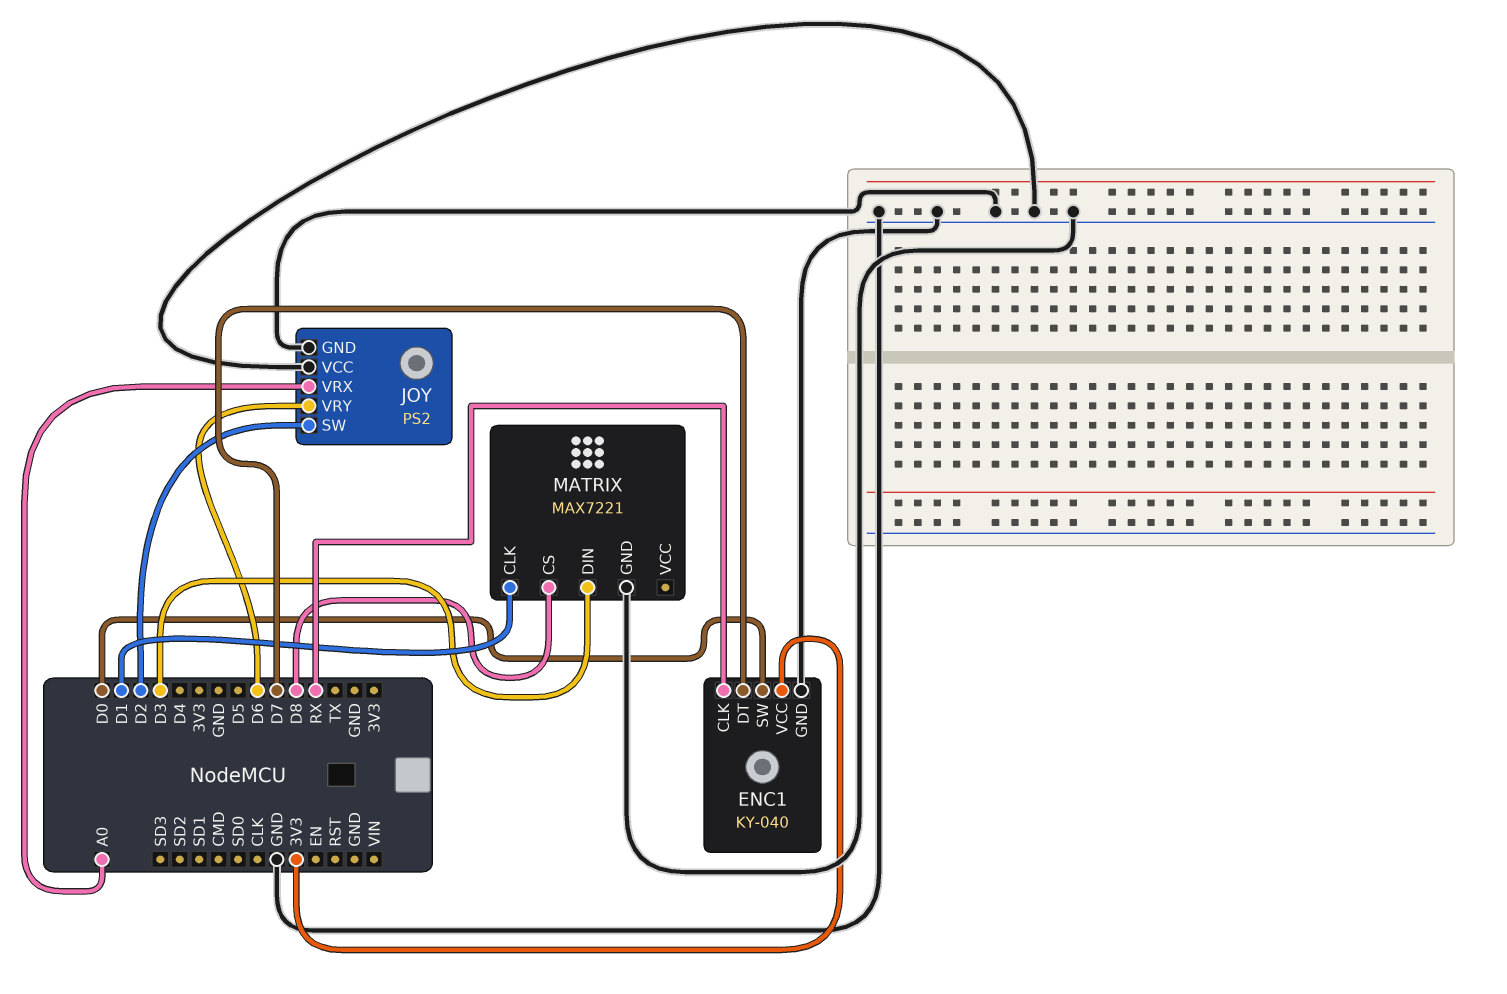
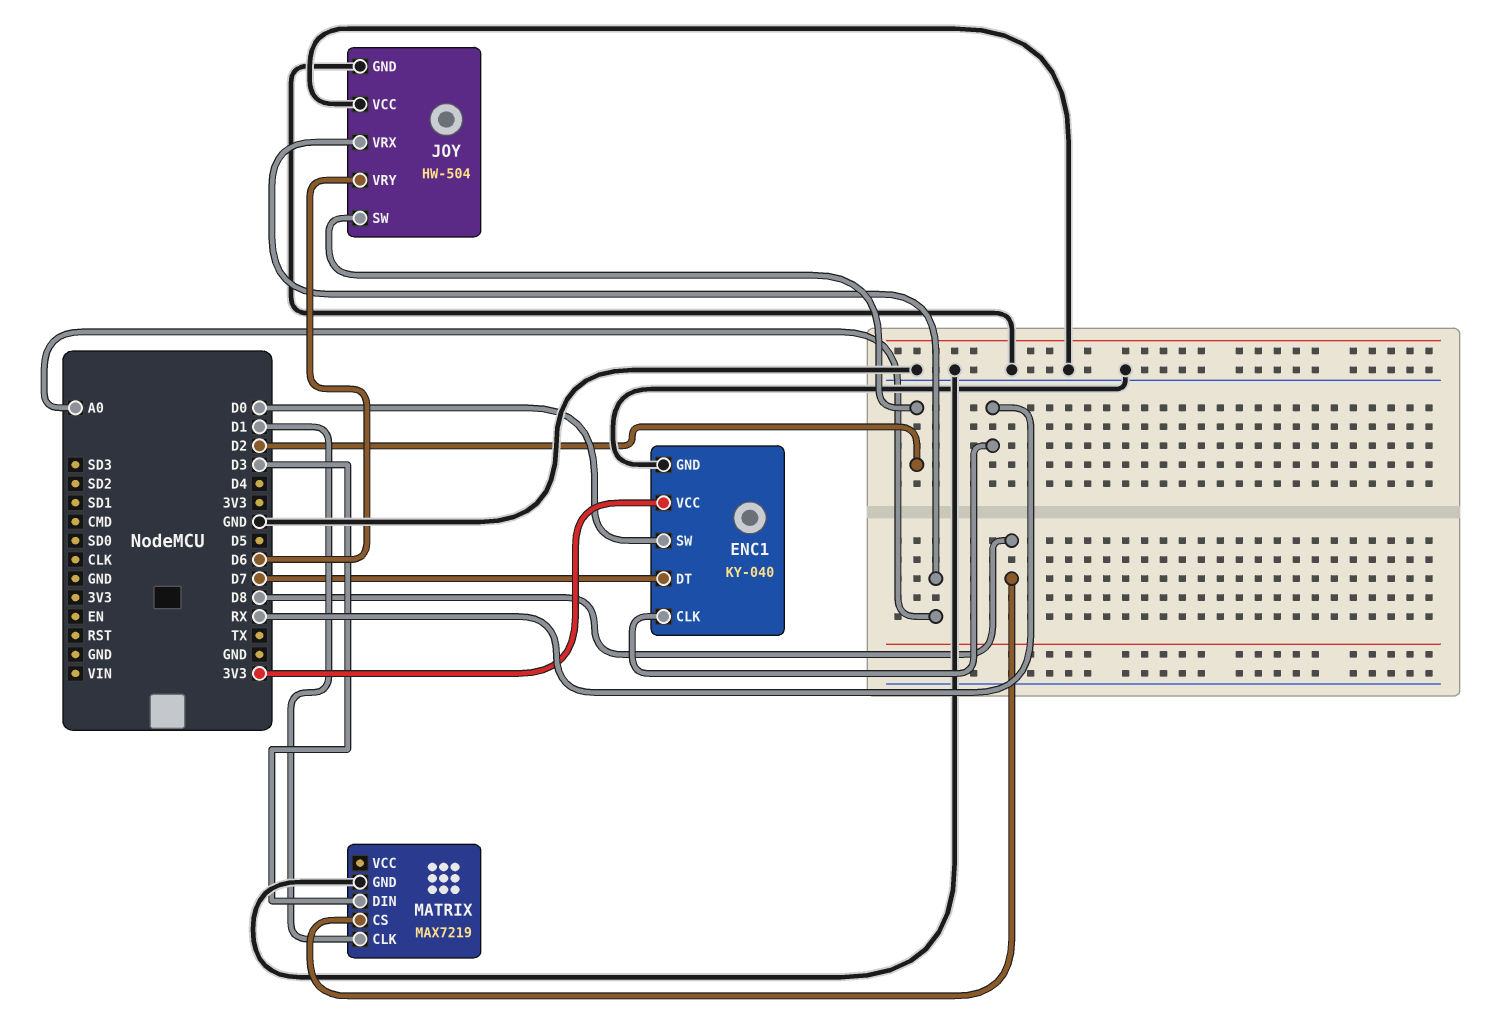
JOY: PS2 -> HW-504
MATRIX: MAX7221 -> MAX7219

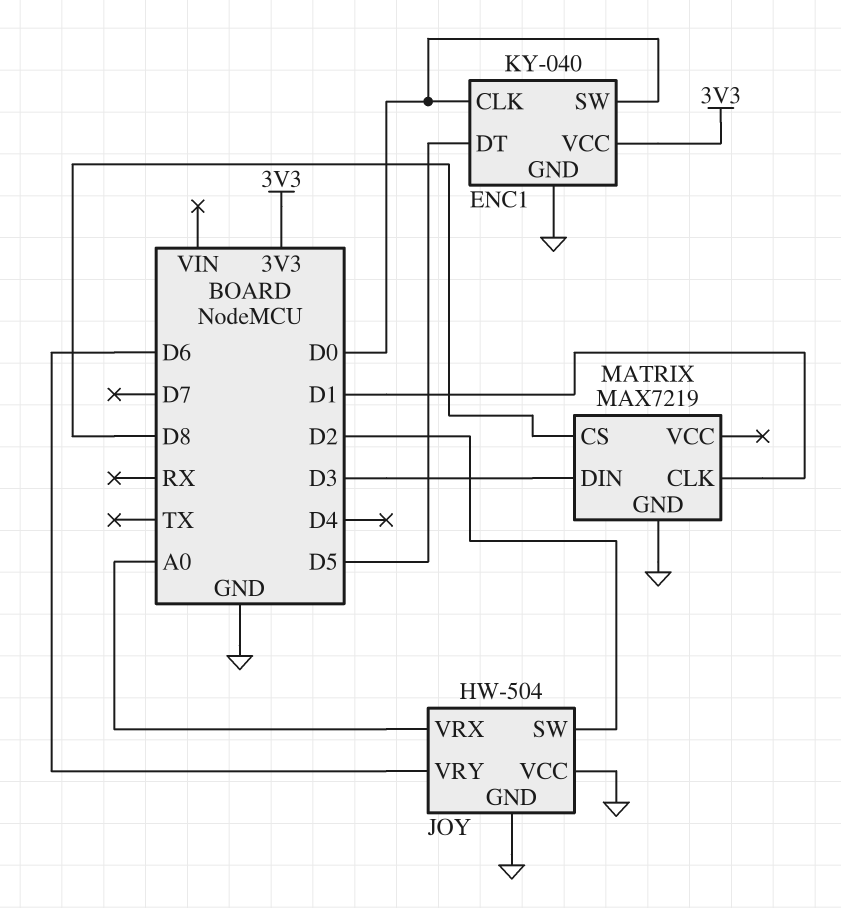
ENC1 pin CLK: RX -> D0
ENC1 pin DT: D7 -> D5

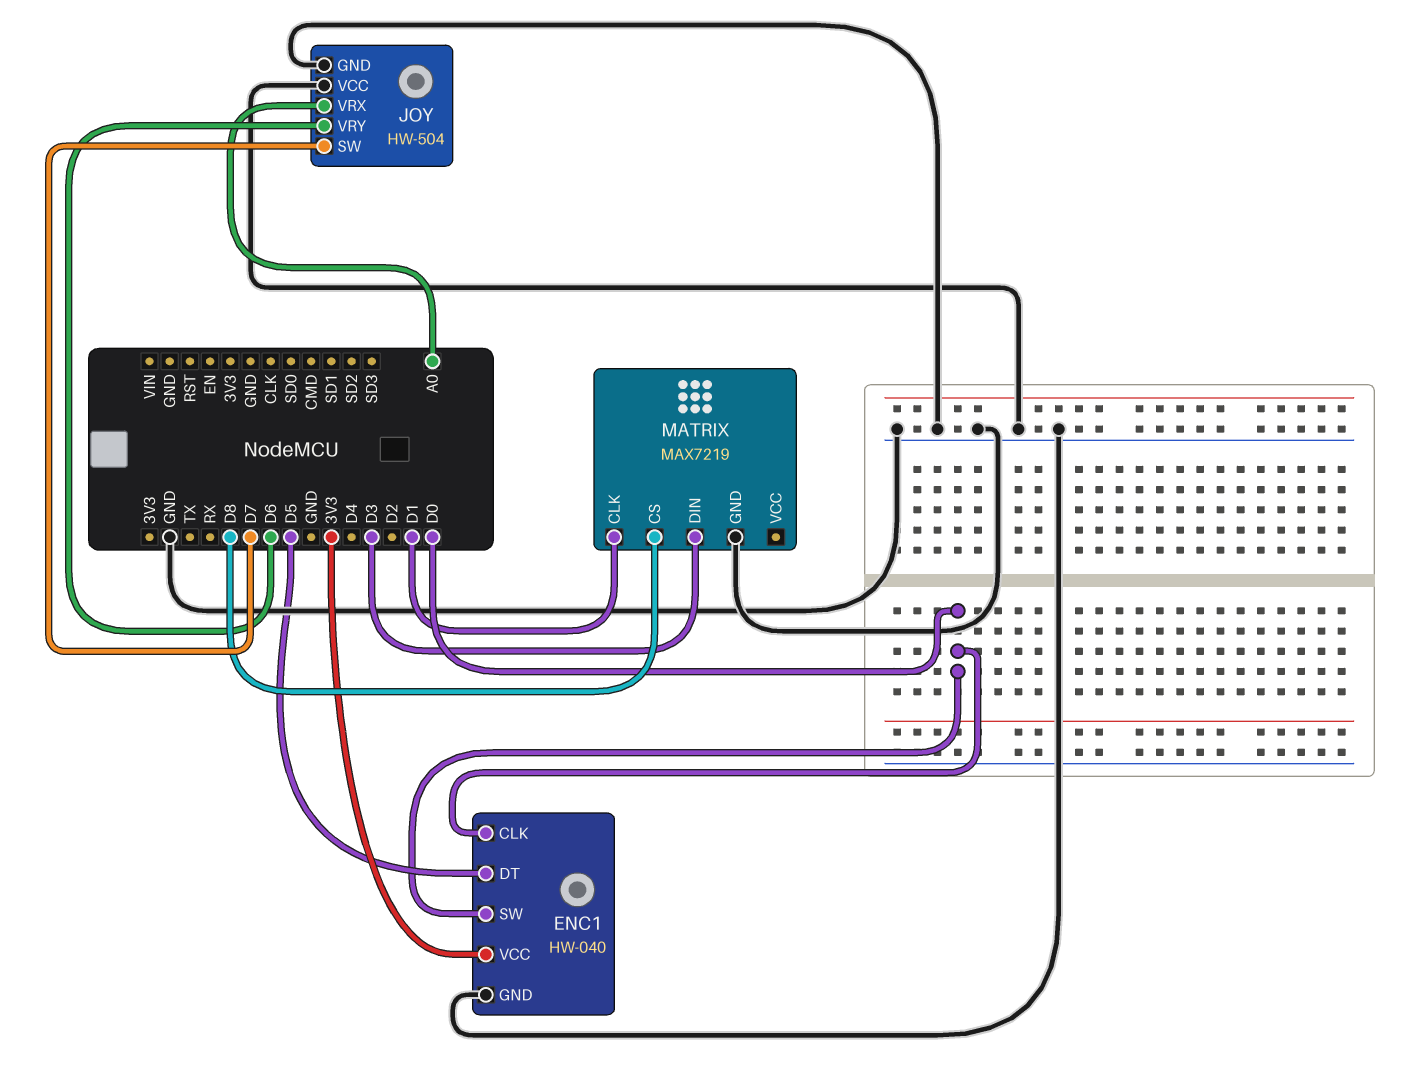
ENC1: KY-040 -> HW-040
JOY pin SW: D2 -> D7

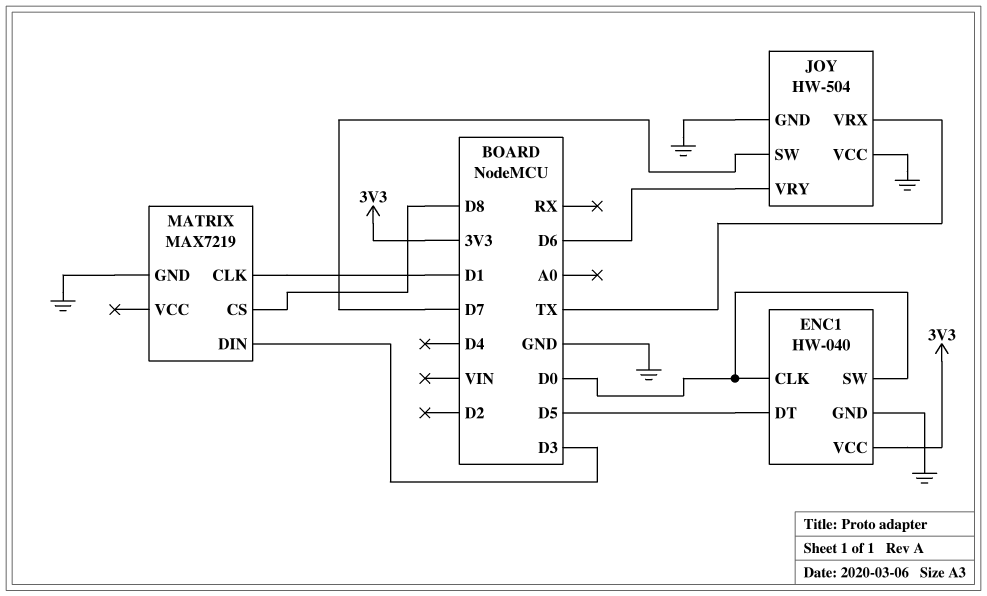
JOY pin VRX: A0 -> TX

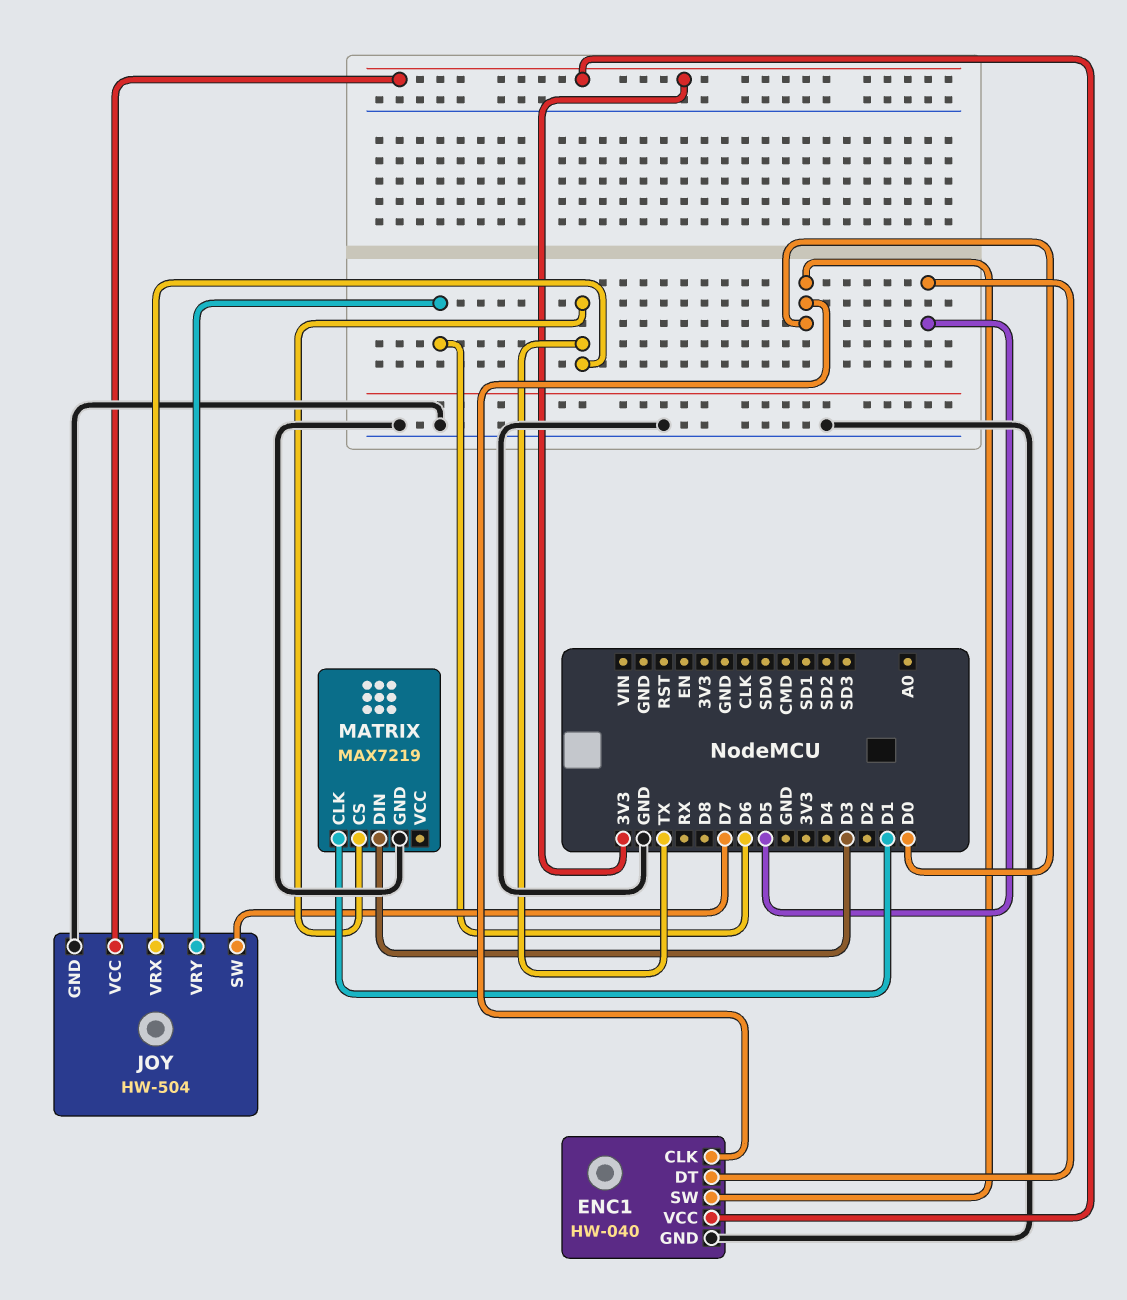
JOY pin VCC: GND -> 3V3
MATRIX pin CS: D8 -> TX

